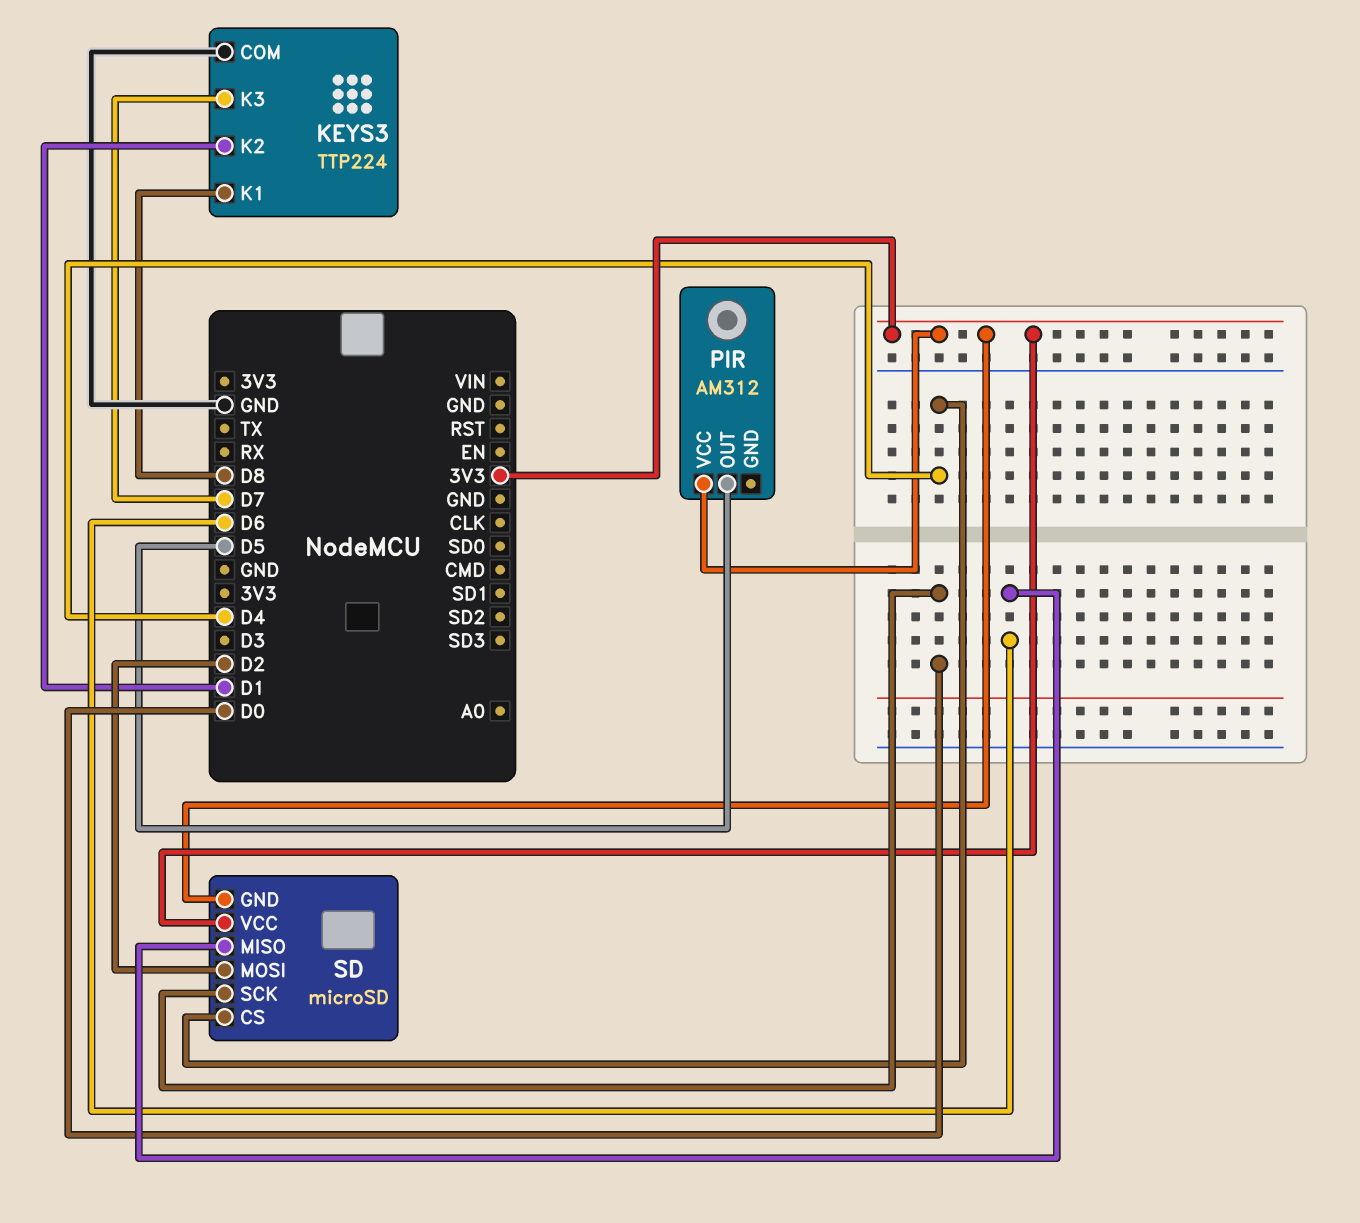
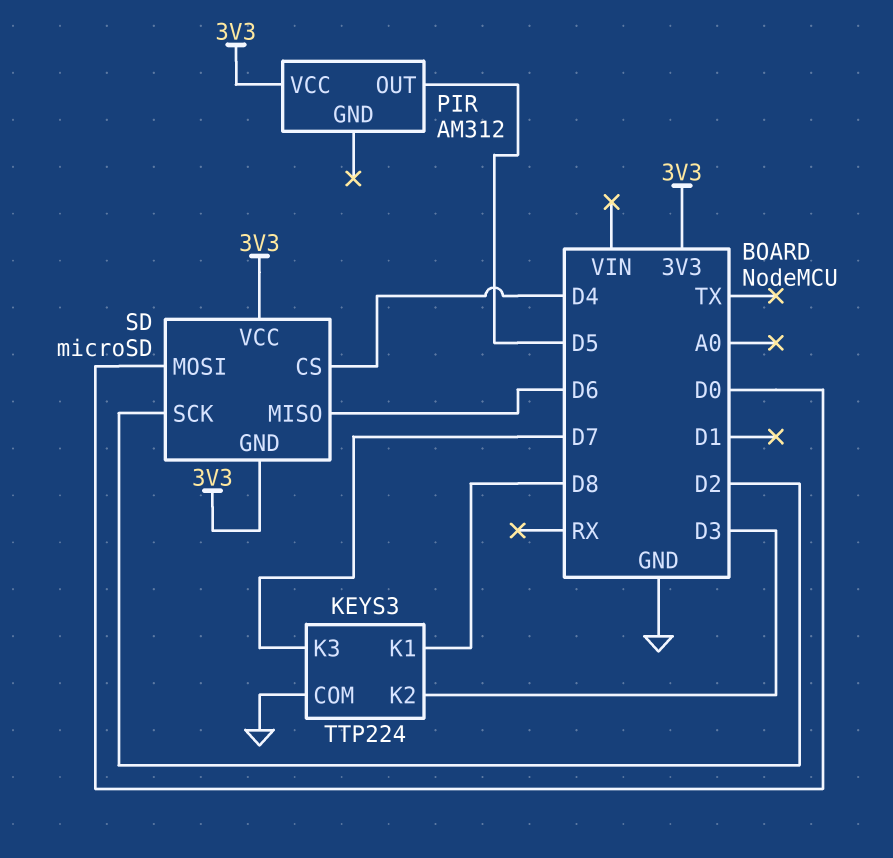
KEYS3 pin K2: D1 -> D3
SD pin MOSI: D2 -> D0
SD pin SCK: D0 -> D2

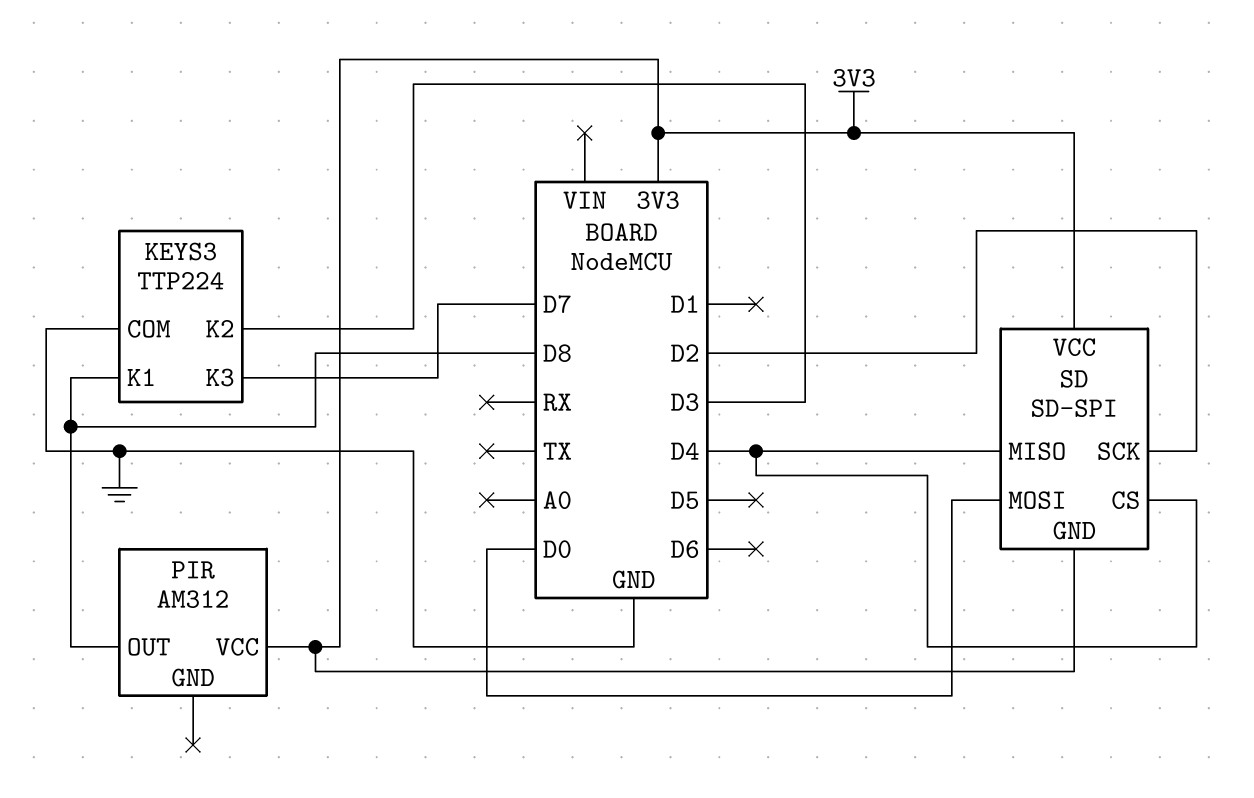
PIR pin OUT: D5 -> D8
SD: microSD -> SD-SPI
SD pin MISO: D6 -> D4

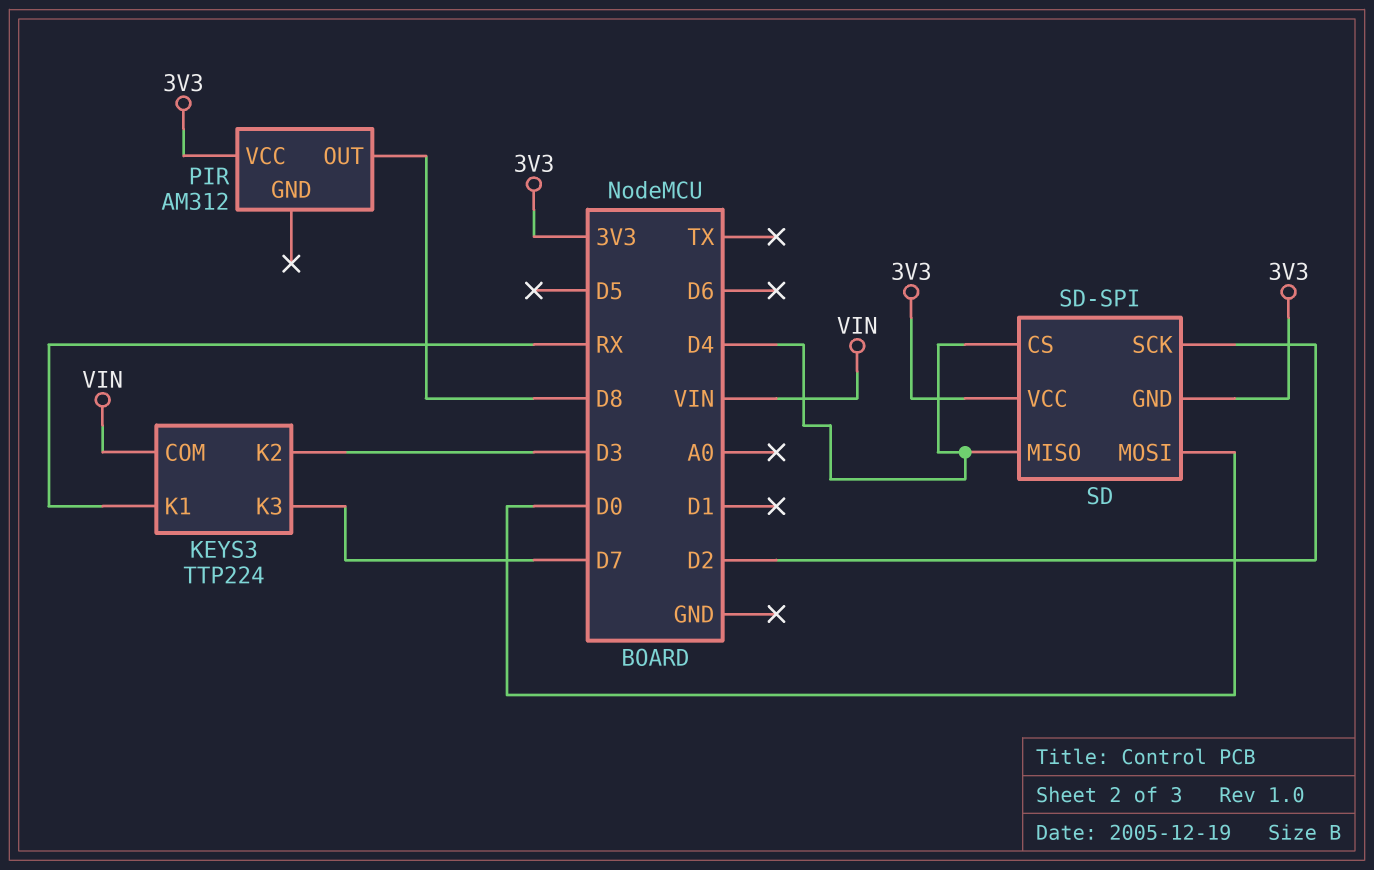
KEYS3 pin COM: GND -> VIN
KEYS3 pin K1: D8 -> RX

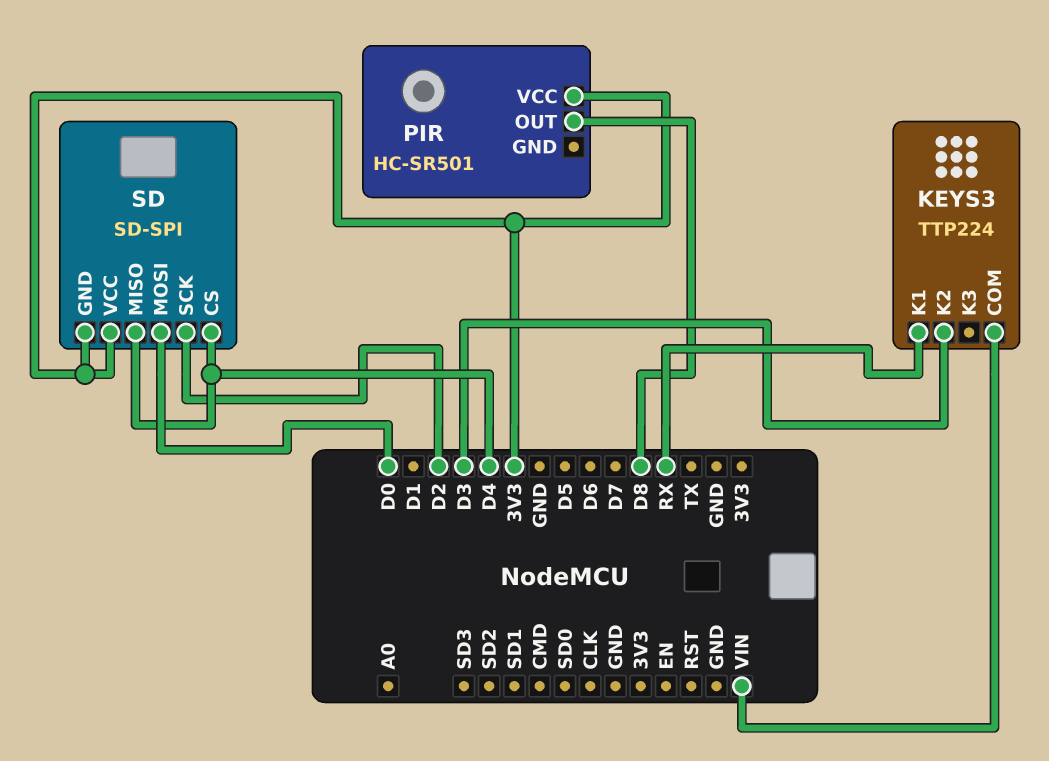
KEYS3 pin K3: D7 -> none
PIR: AM312 -> HC-SR501

